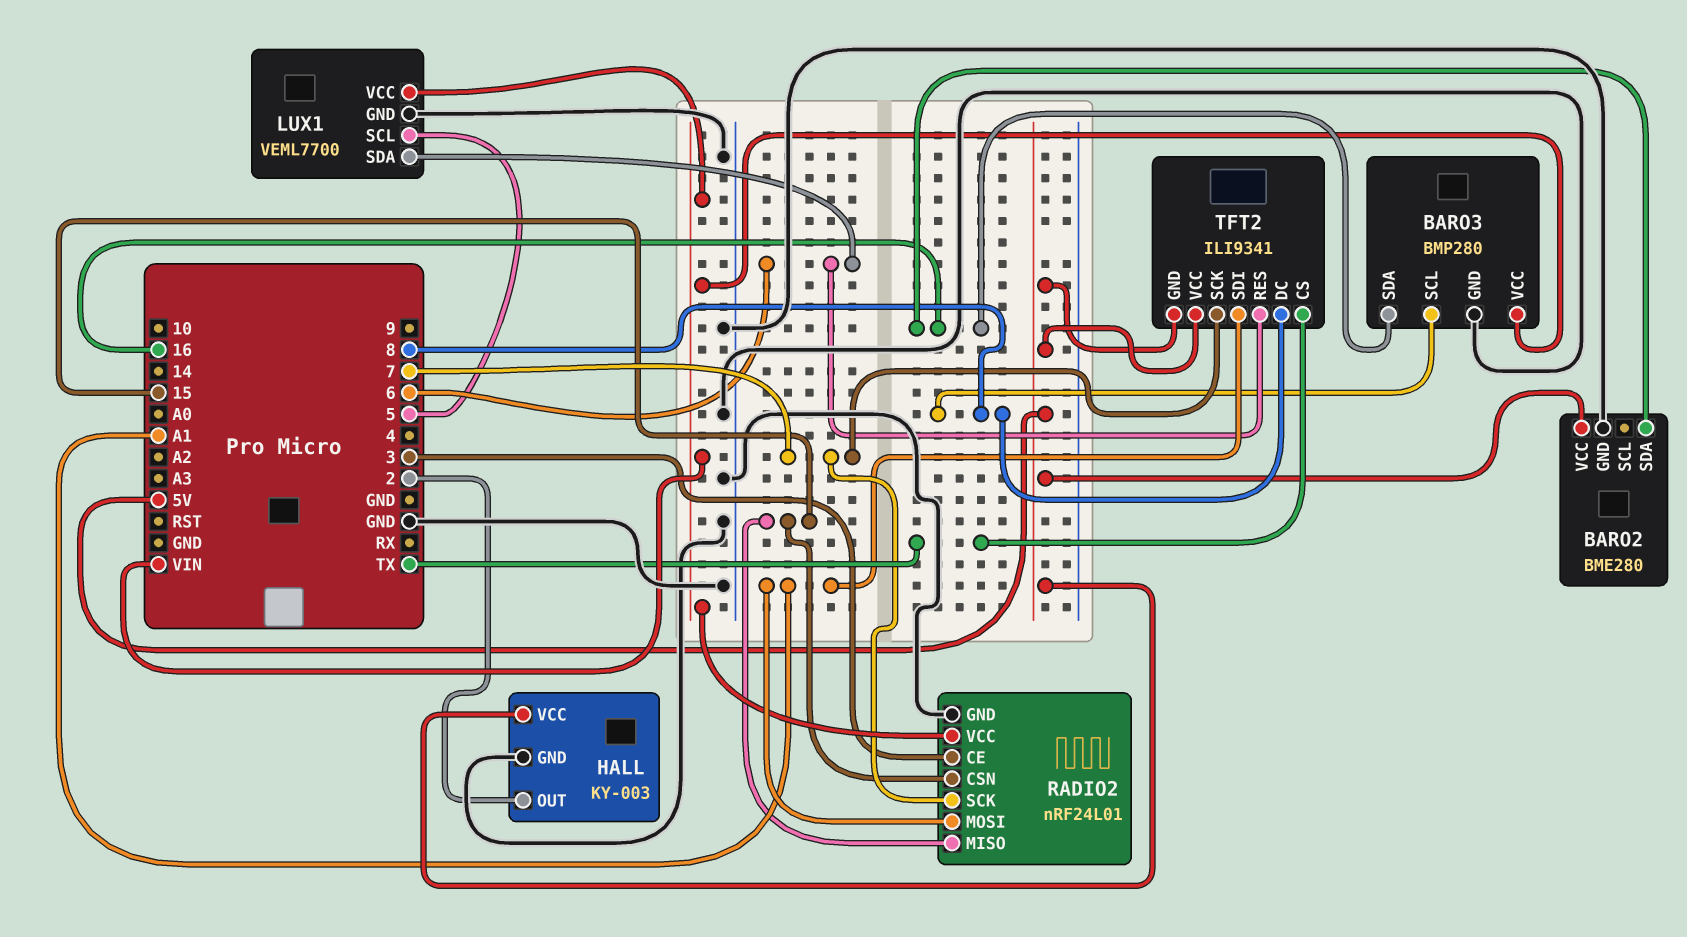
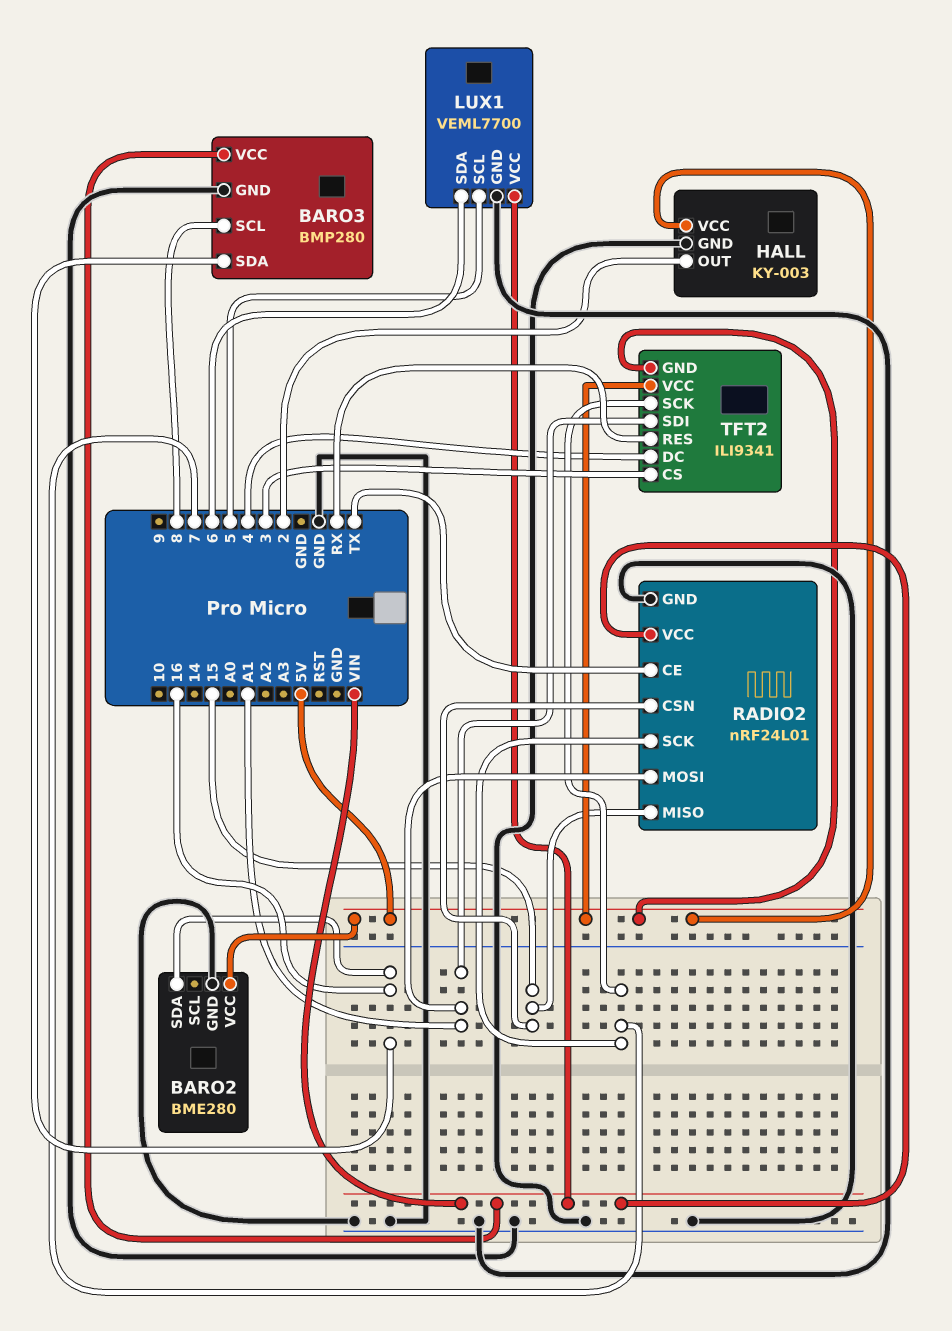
RADIO2 pin CE: 3 -> TX
TFT2 pin CS: TX -> 3
TFT2 pin DC: 8 -> 4
TFT2 pin RES: 6 -> RX

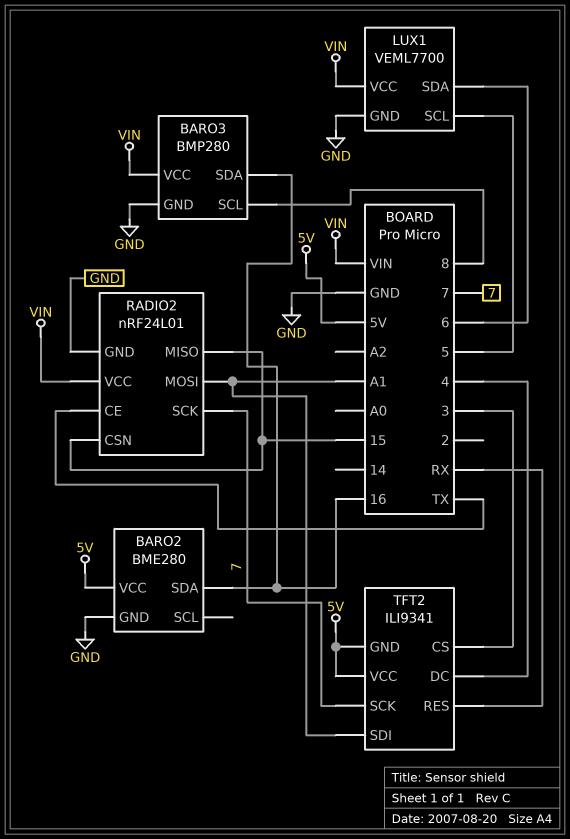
HALL: KY-003 -> none
HALL pin GND: GND -> none
HALL pin OUT: 2 -> none
HALL pin VCC: 5V -> none

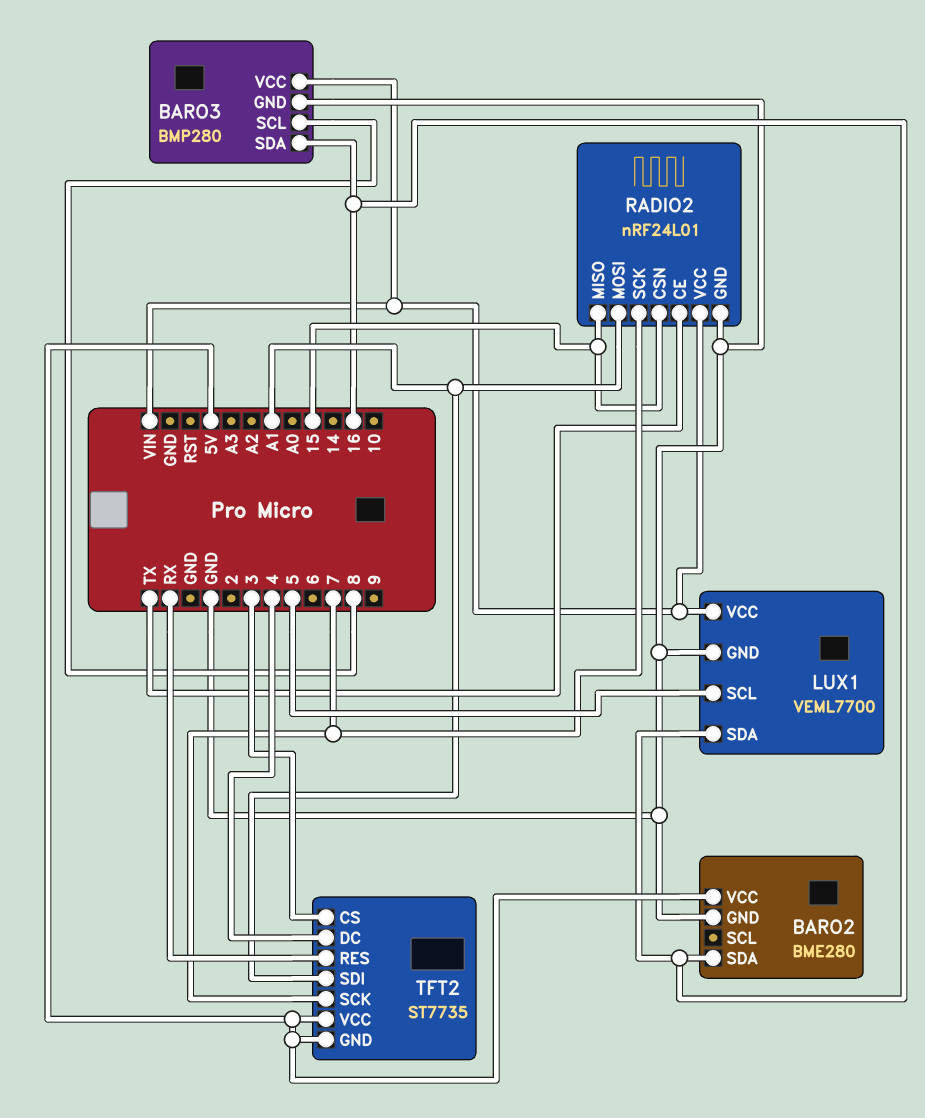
LUX1 pin SDA: 6 -> 16
TFT2: ILI9341 -> ST7735

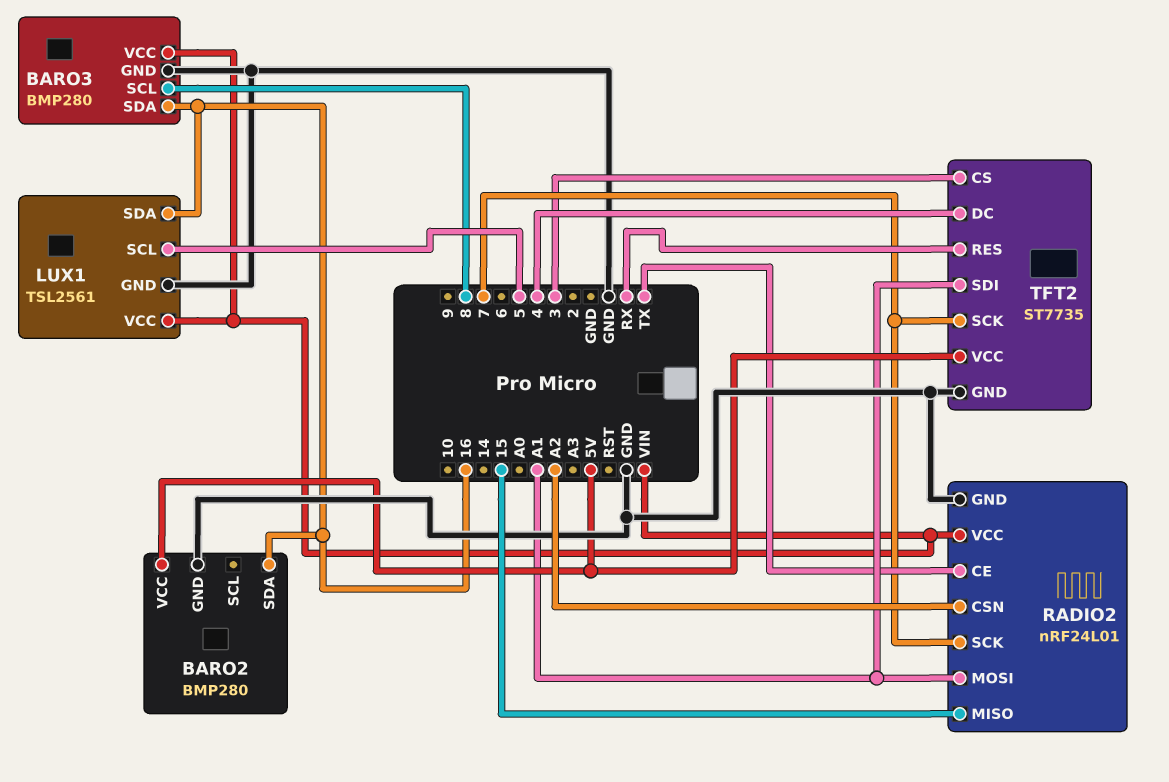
BARO2: BME280 -> BMP280
LUX1: VEML7700 -> TSL2561
RADIO2 pin CSN: 15 -> A2
TFT2 pin GND: 5V -> GND

